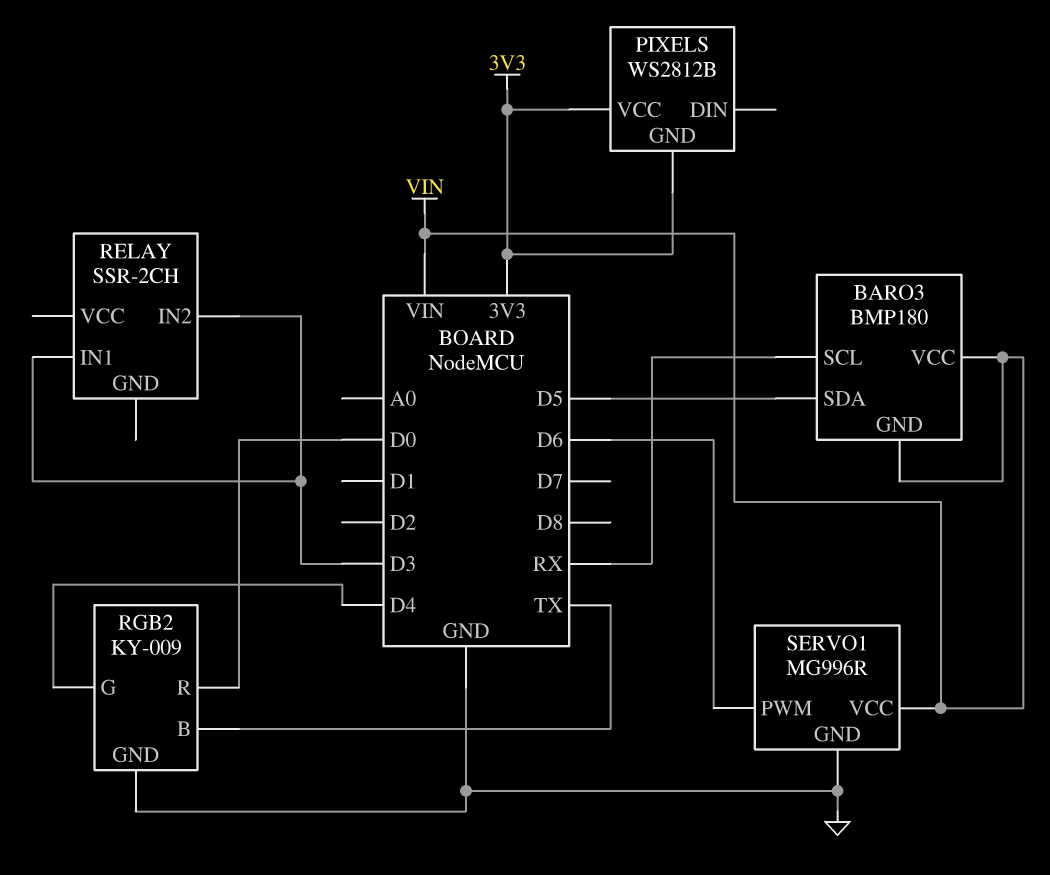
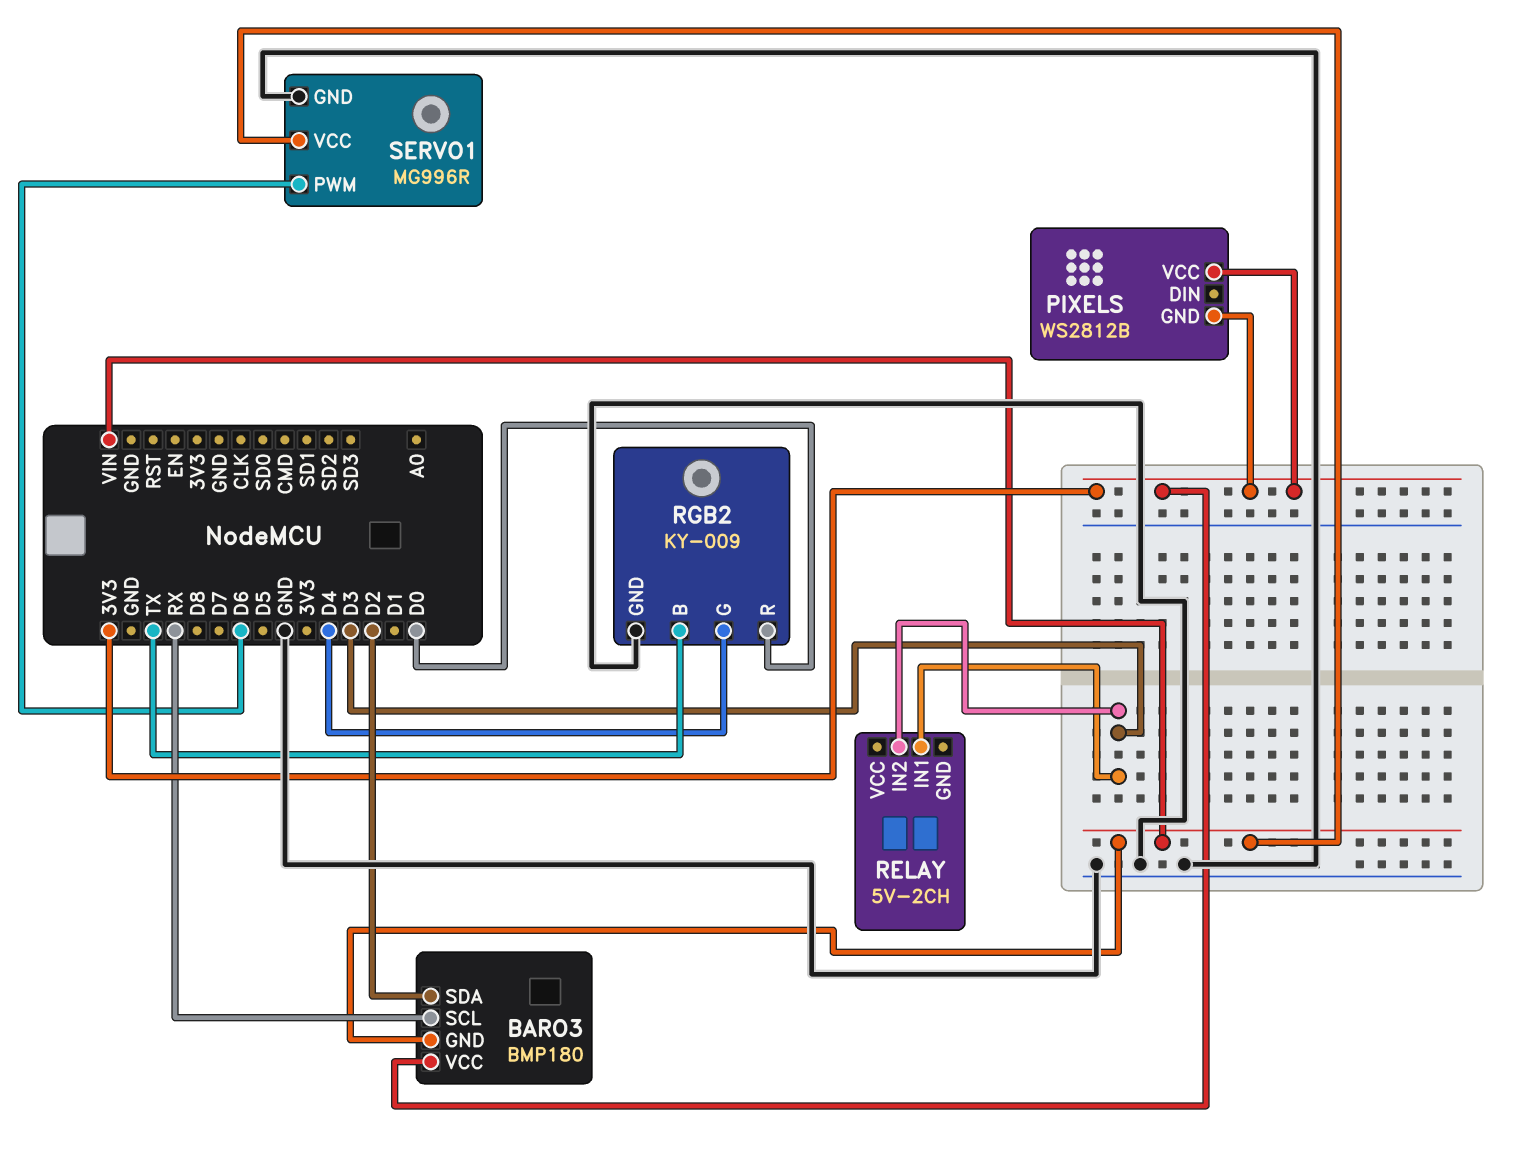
BARO3 pin SDA: D5 -> D2
BARO3 pin VCC: VIN -> 3V3
RELAY: SSR-2CH -> 5V-2CH

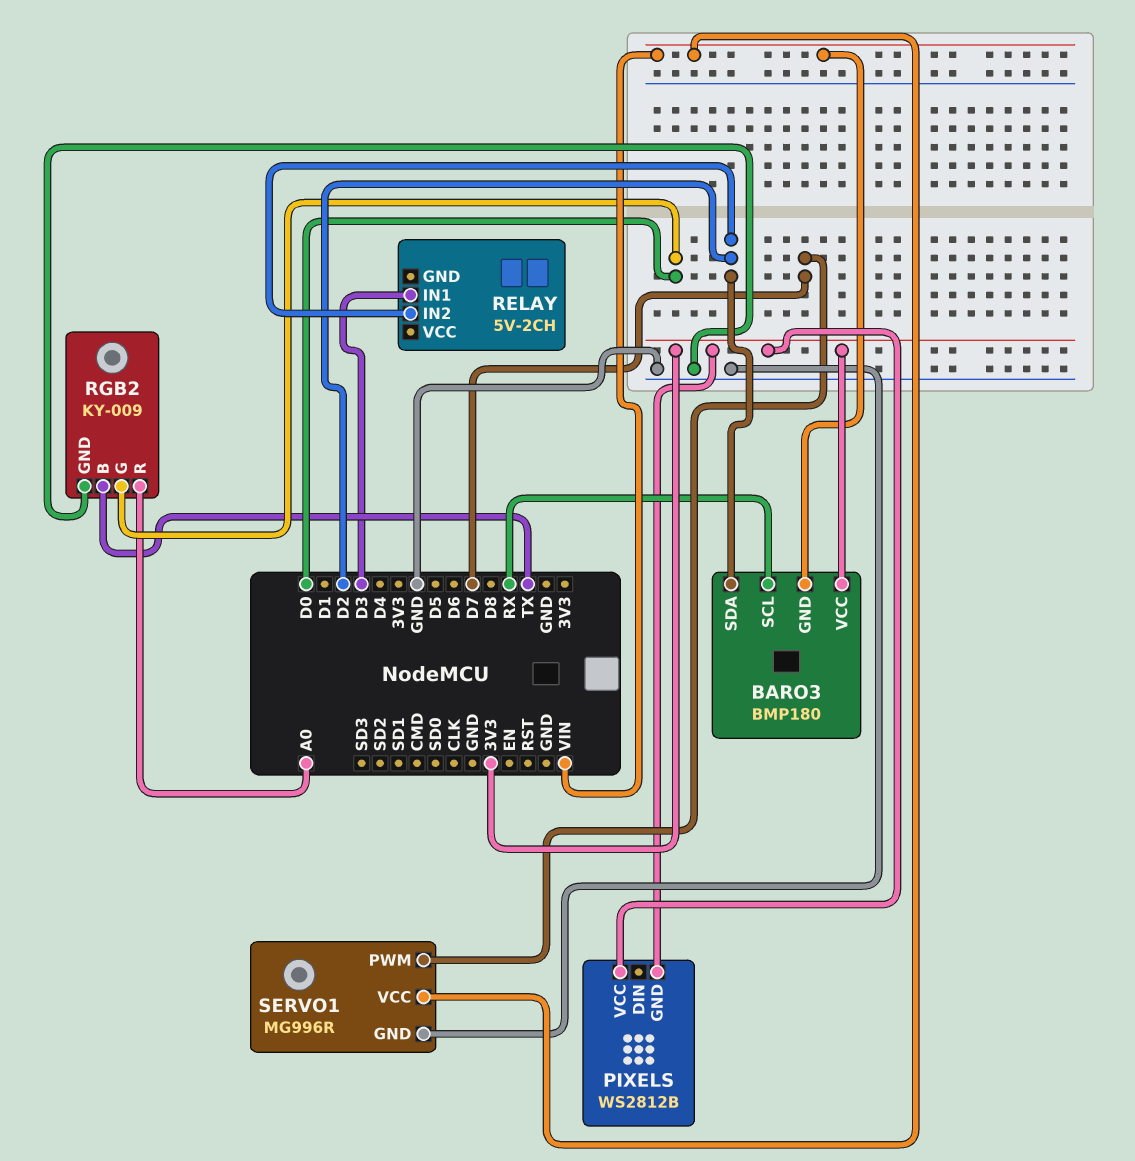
RELAY pin IN2: D3 -> D2
RGB2 pin G: D4 -> D0
RGB2 pin R: D0 -> A0
SERVO1 pin PWM: D6 -> D7

